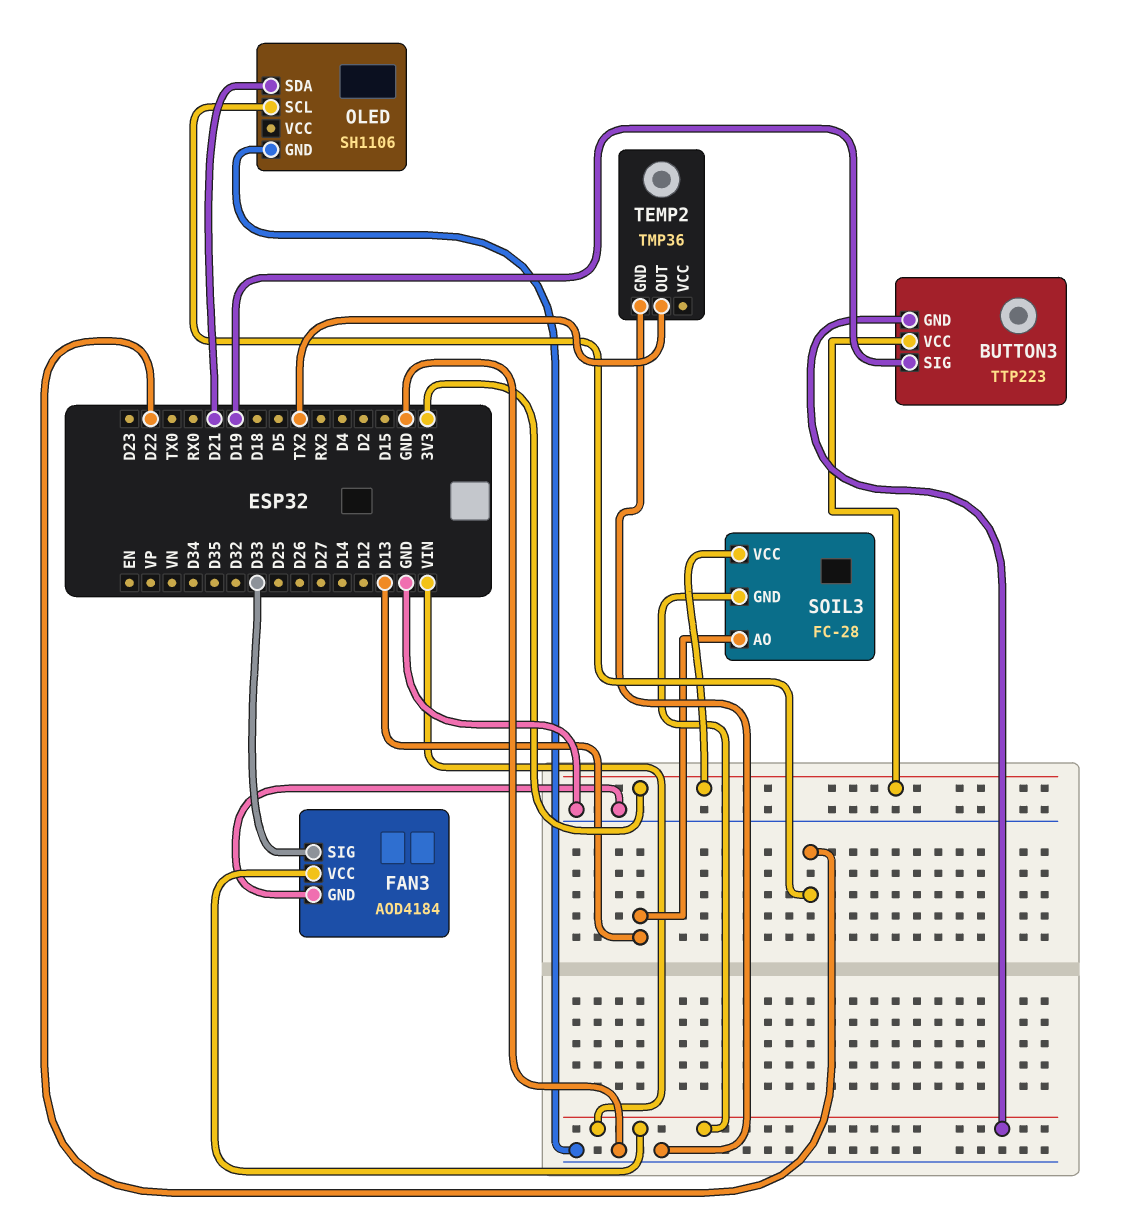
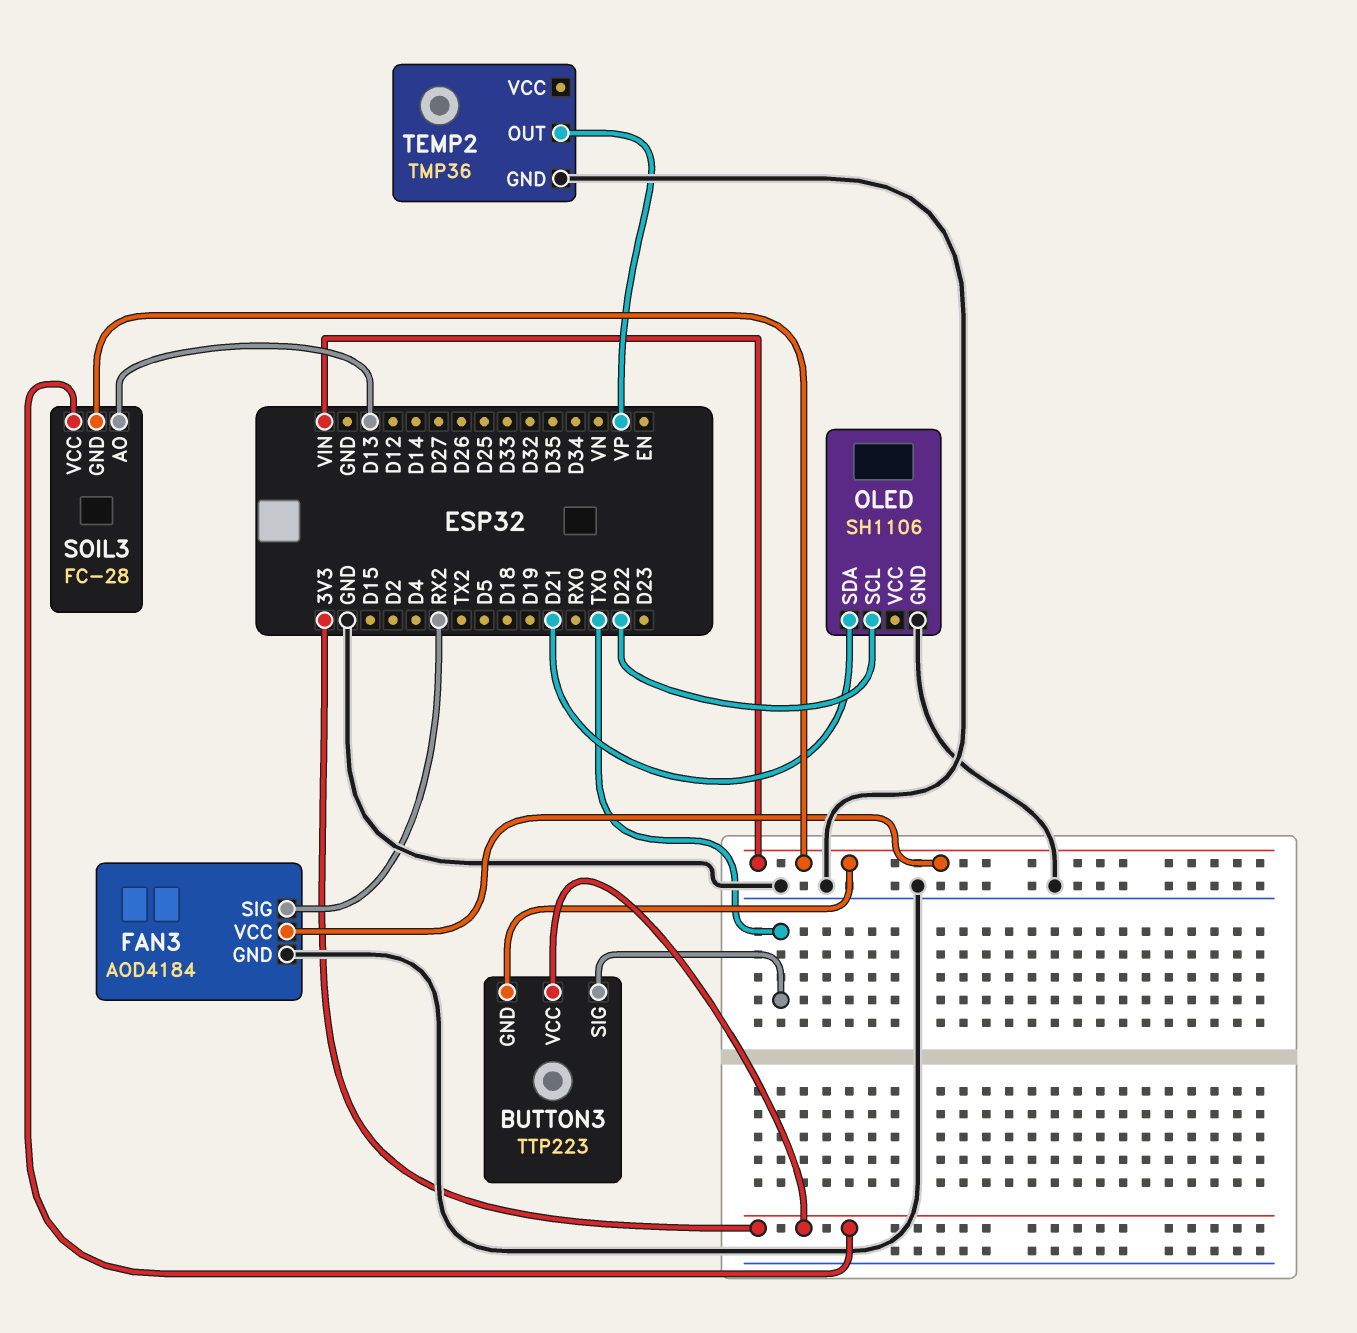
BUTTON3 pin SIG: D19 -> TX0
FAN3 pin SIG: D33 -> RX2
TEMP2 pin OUT: TX2 -> VP

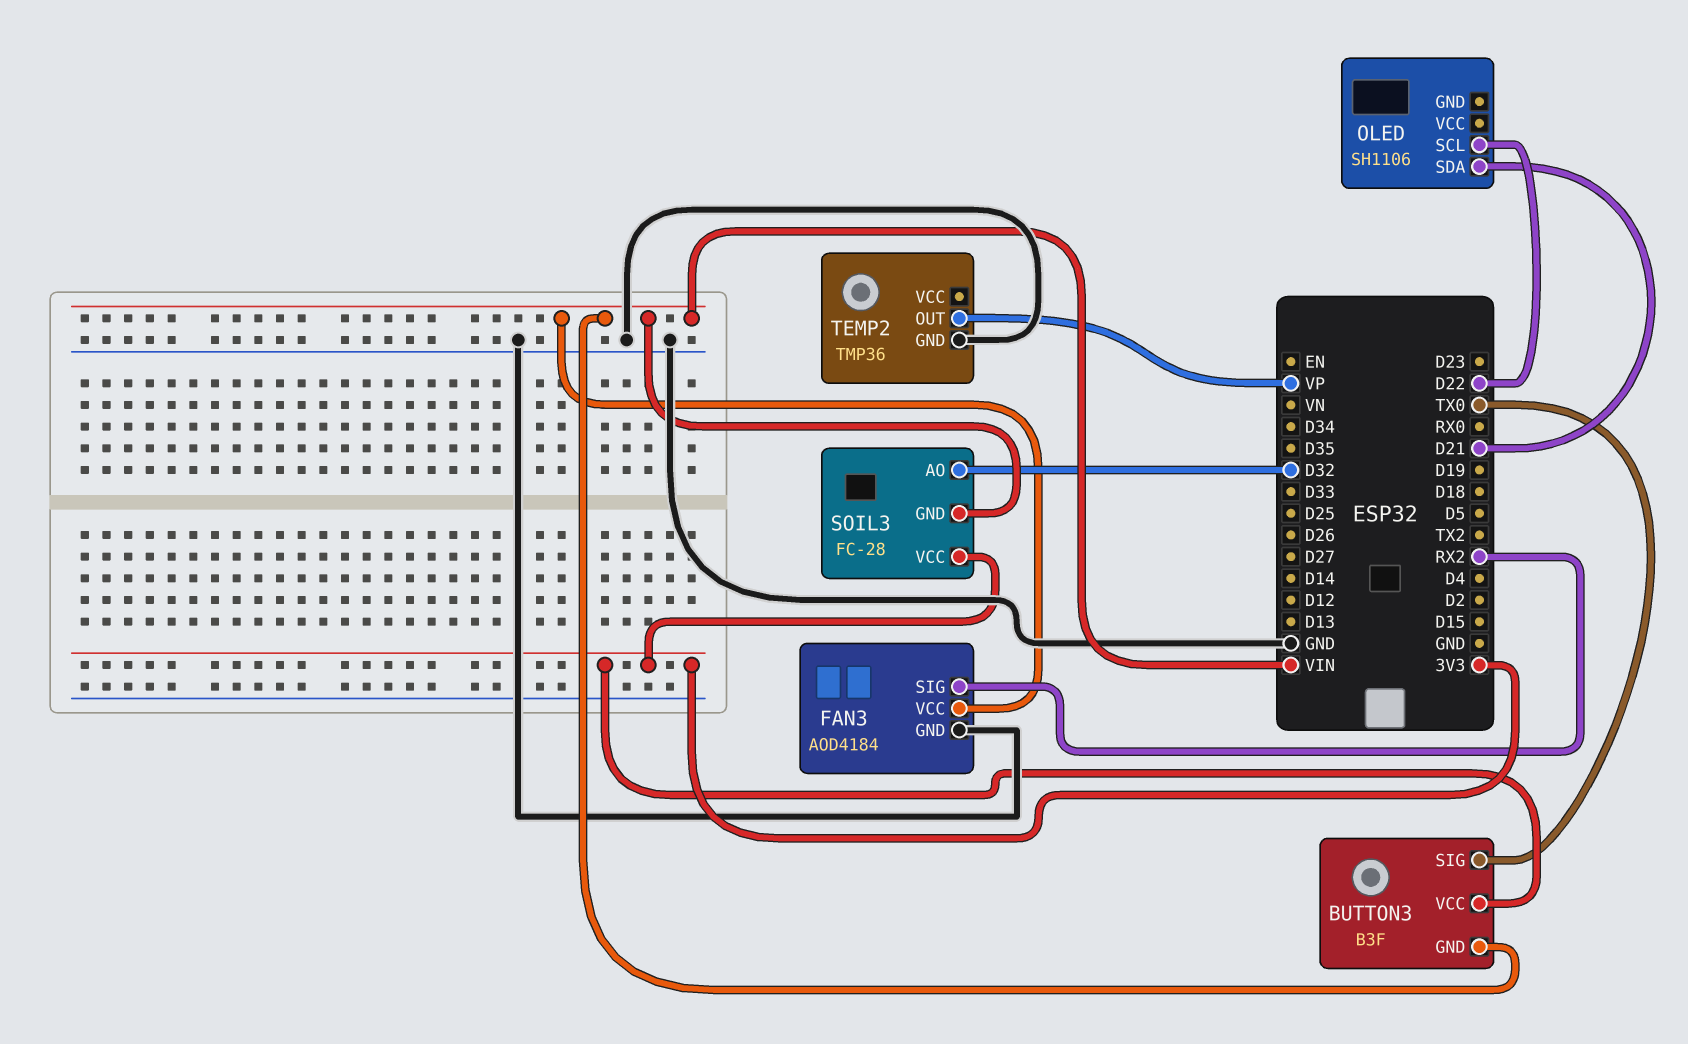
BUTTON3: TTP223 -> B3F
OLED pin GND: GND -> none
SOIL3 pin AO: D13 -> D32

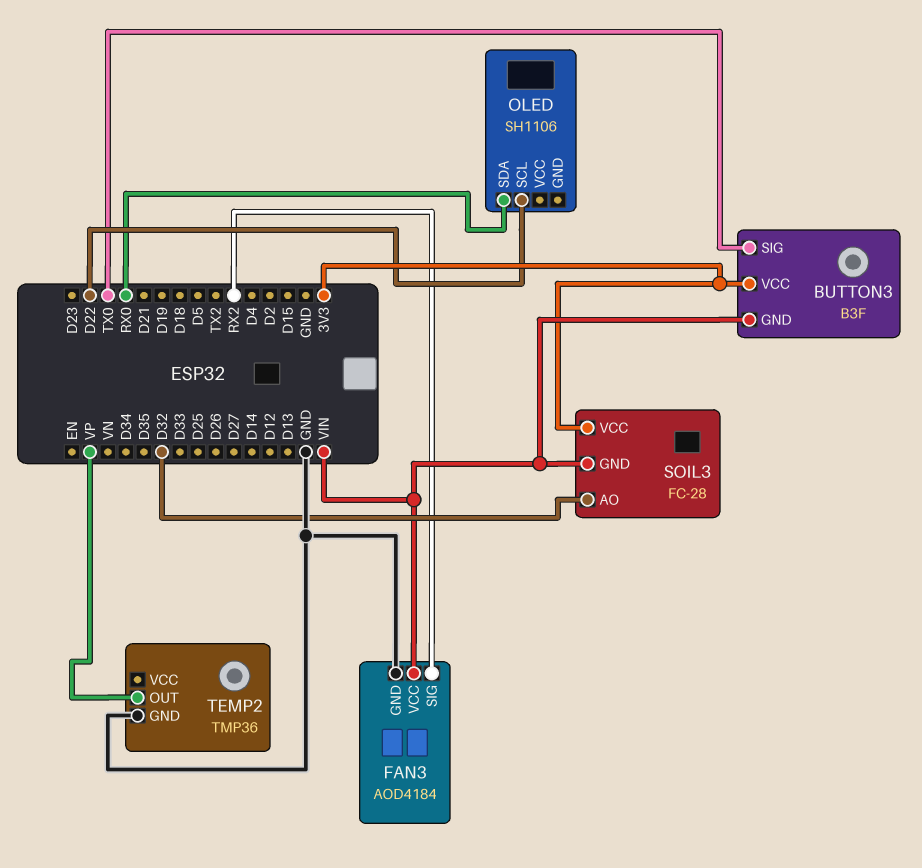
OLED pin SDA: D21 -> RX0

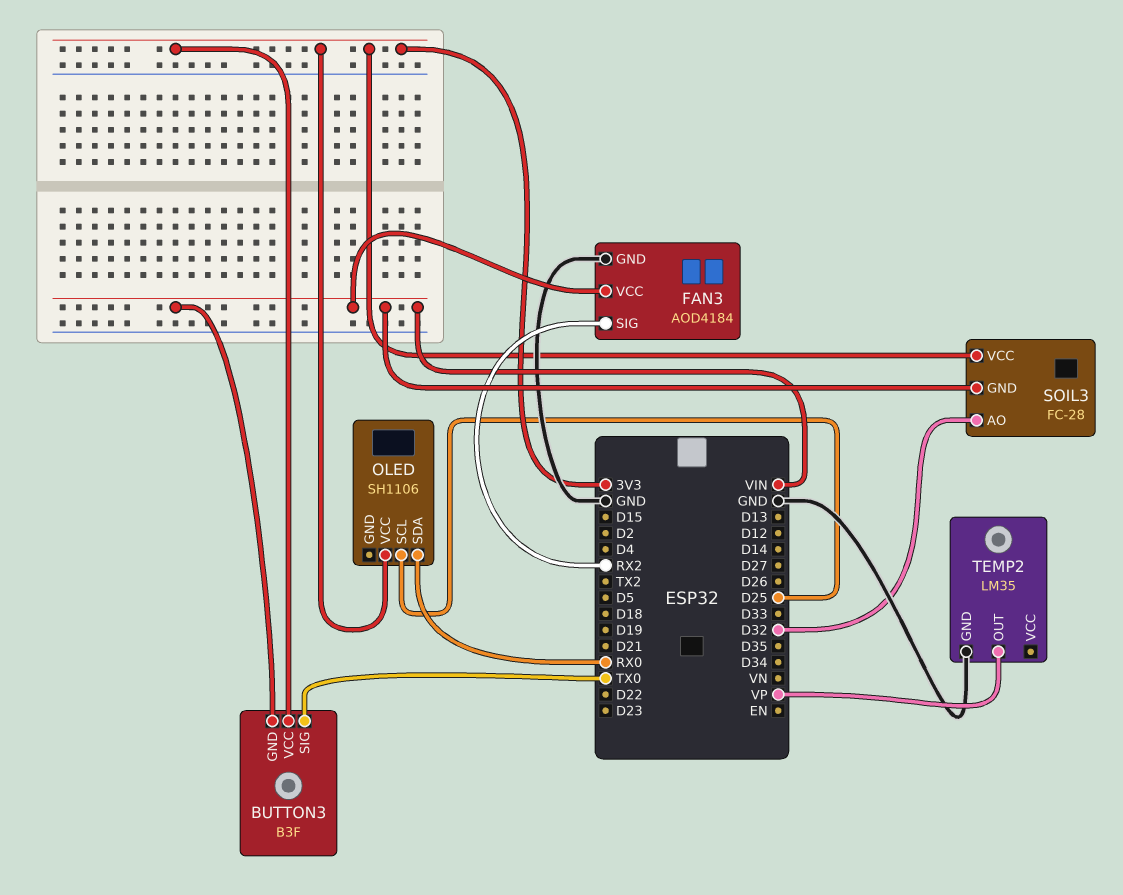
OLED pin SCL: D22 -> D25
OLED pin VCC: none -> 3V3
TEMP2: TMP36 -> LM35

